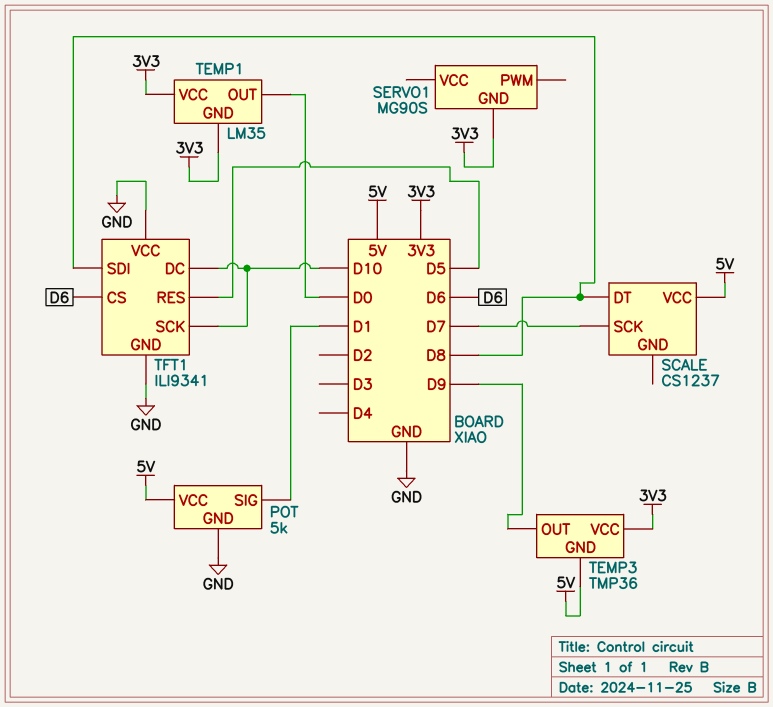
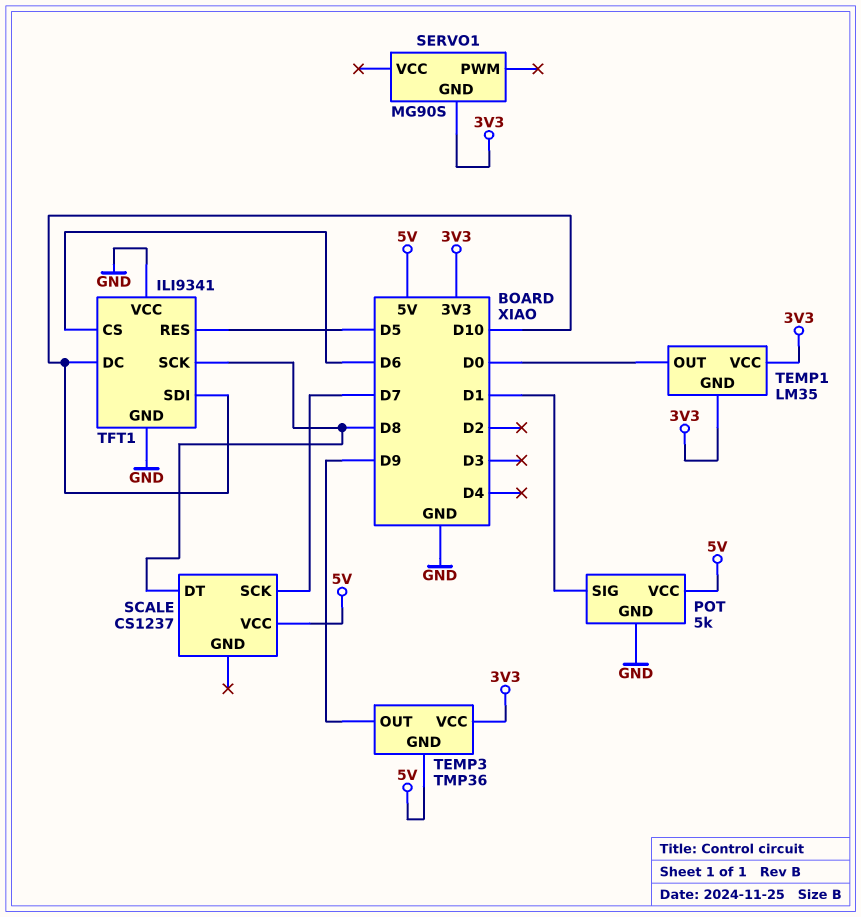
TFT1 pin SCK: D10 -> D8
TFT1 pin SDI: D8 -> D10

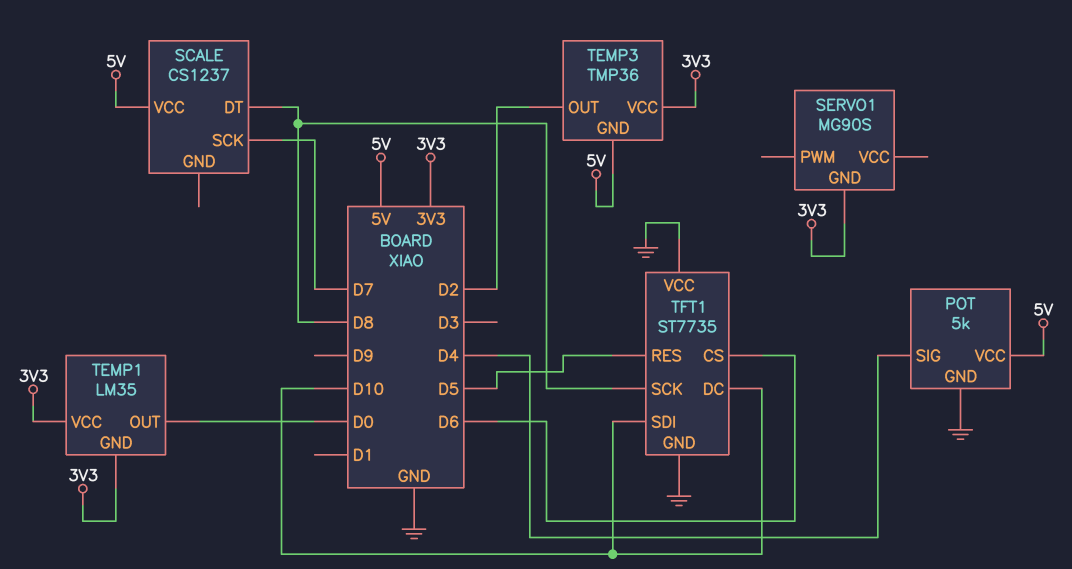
POT pin SIG: D1 -> D4
TEMP3 pin OUT: D9 -> D2
TFT1: ILI9341 -> ST7735

